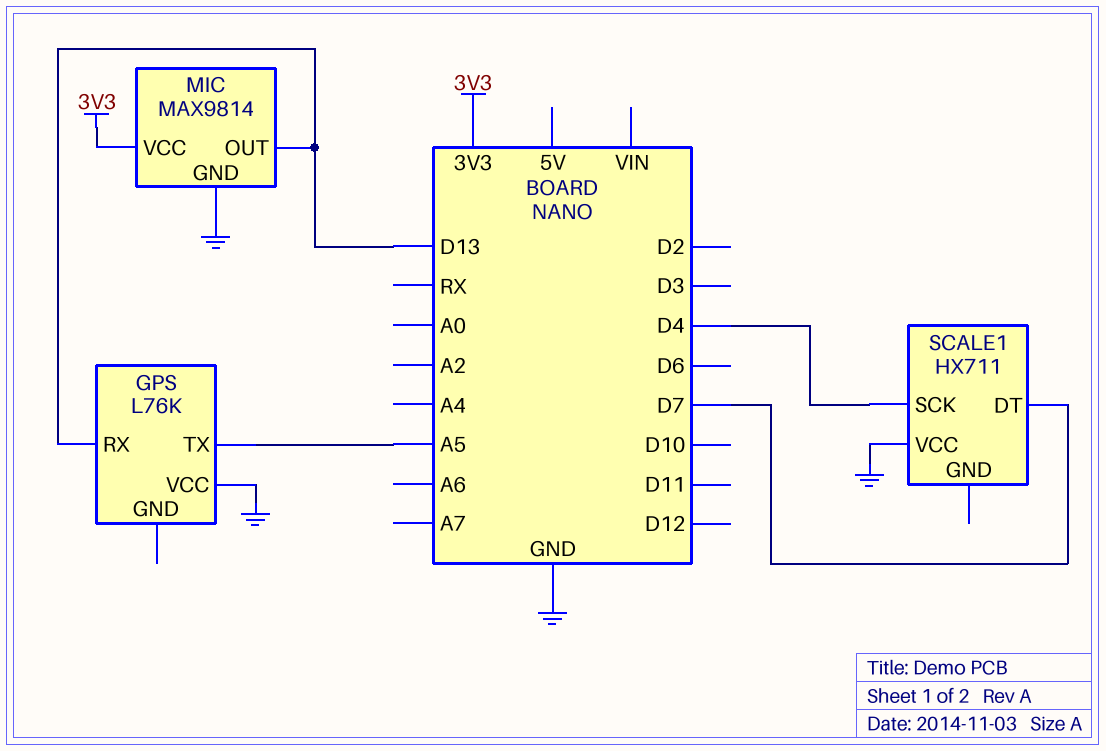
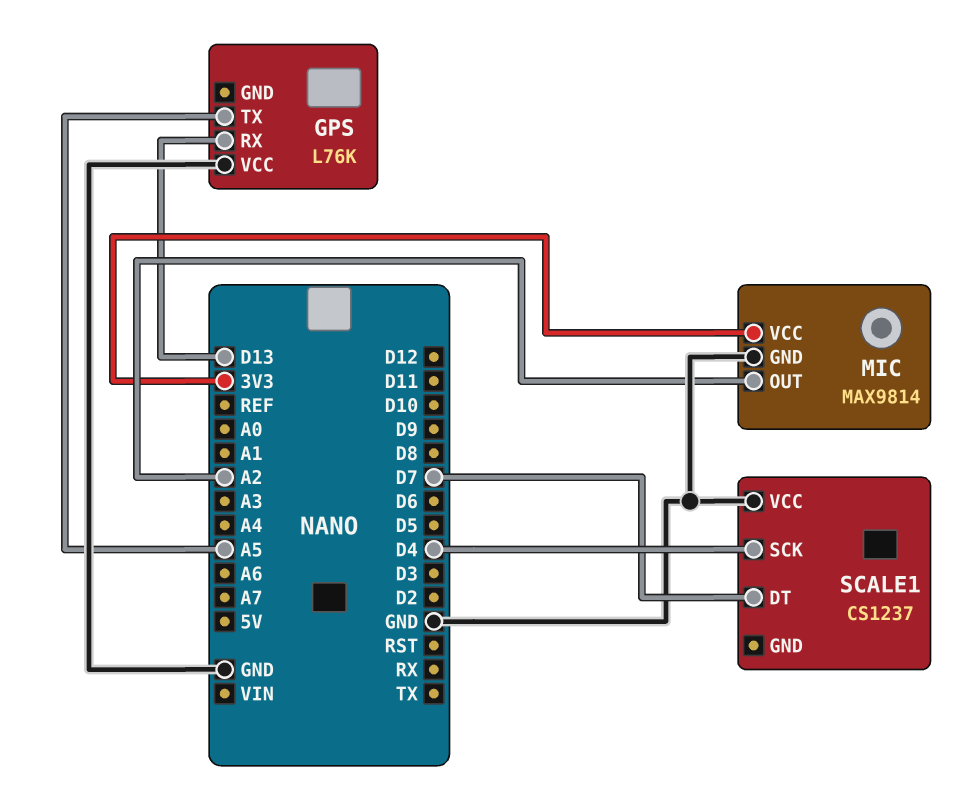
MIC pin OUT: D13 -> A2
SCALE1: HX711 -> CS1237

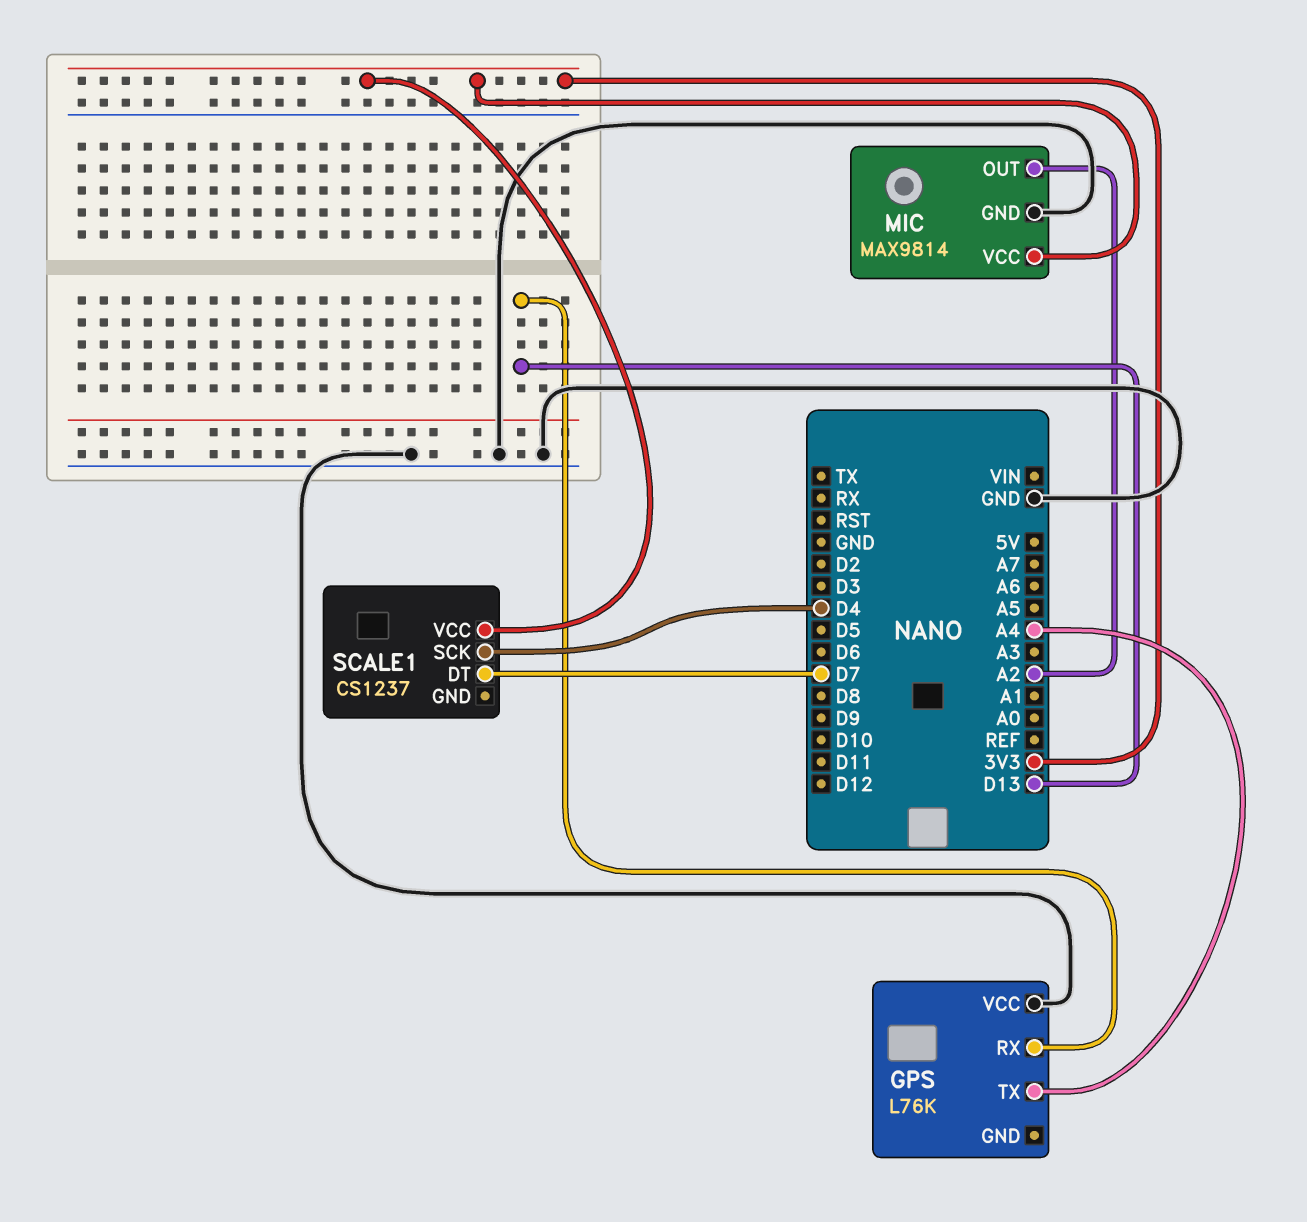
GPS pin TX: A5 -> A4
SCALE1 pin VCC: GND -> 3V3

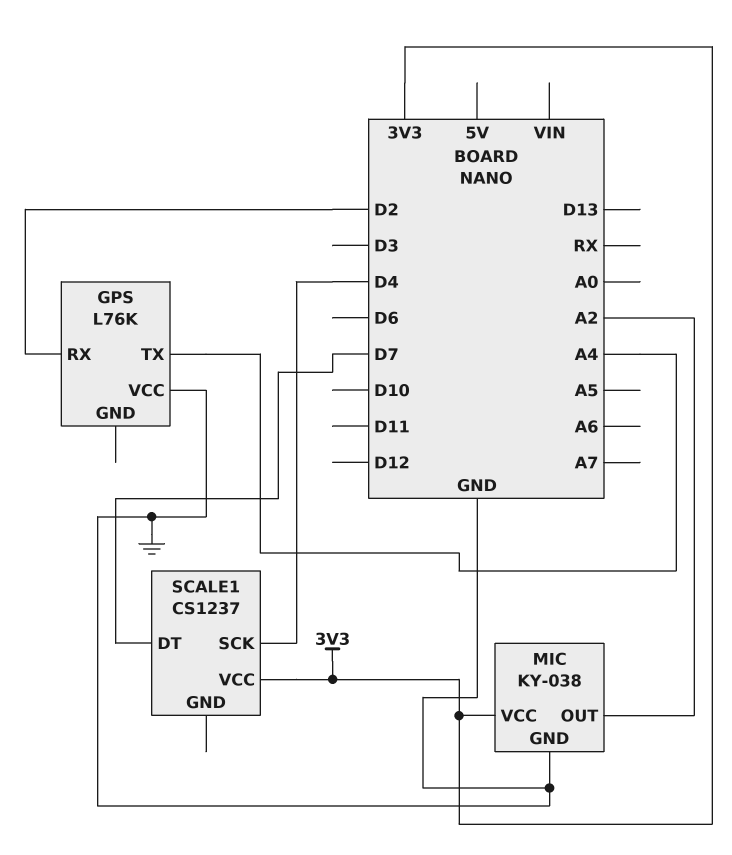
GPS pin RX: D13 -> D2
MIC: MAX9814 -> KY-038

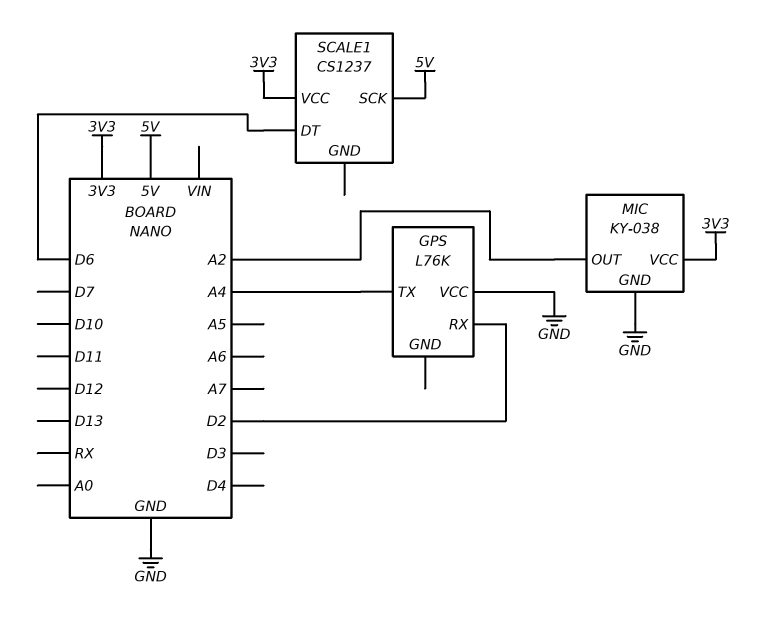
SCALE1 pin DT: D7 -> D6
SCALE1 pin SCK: D4 -> 5V

